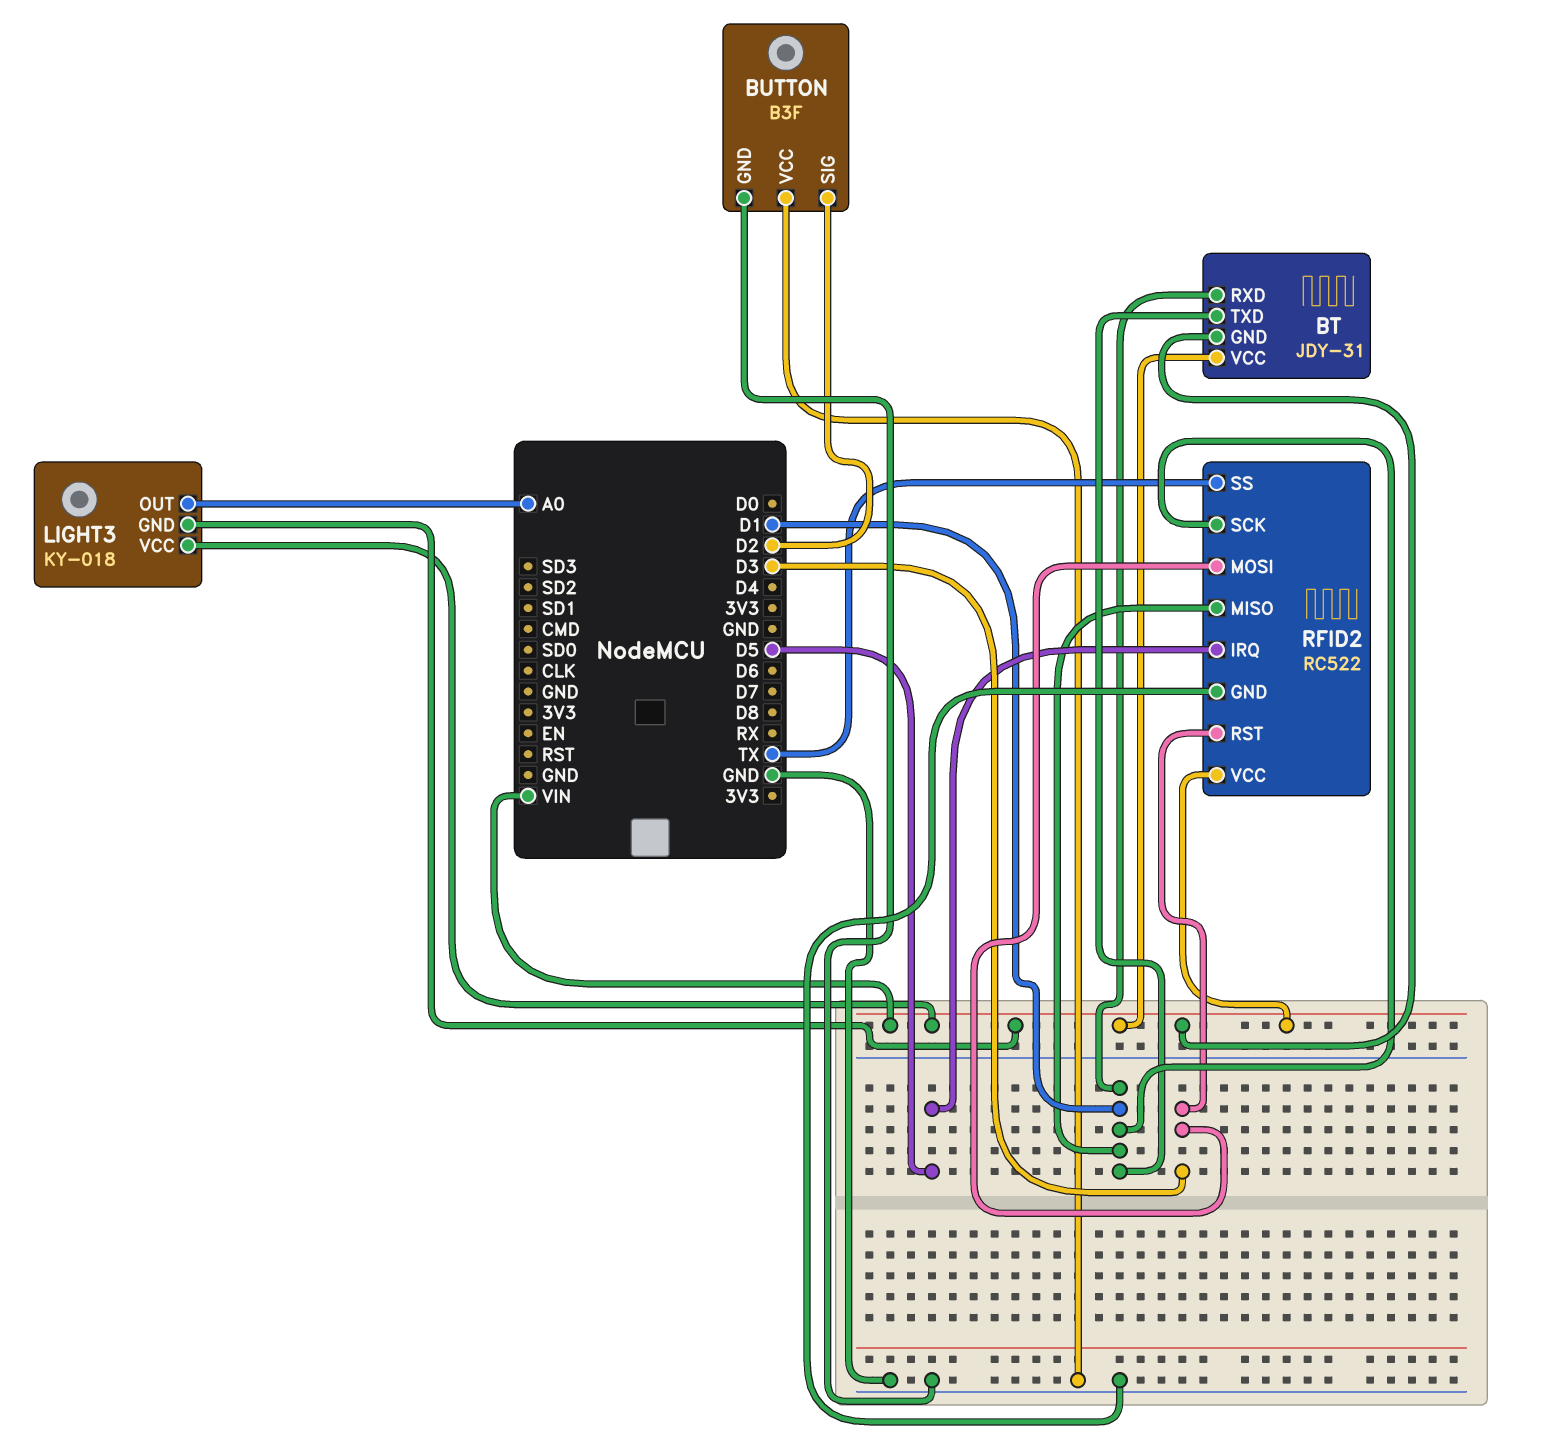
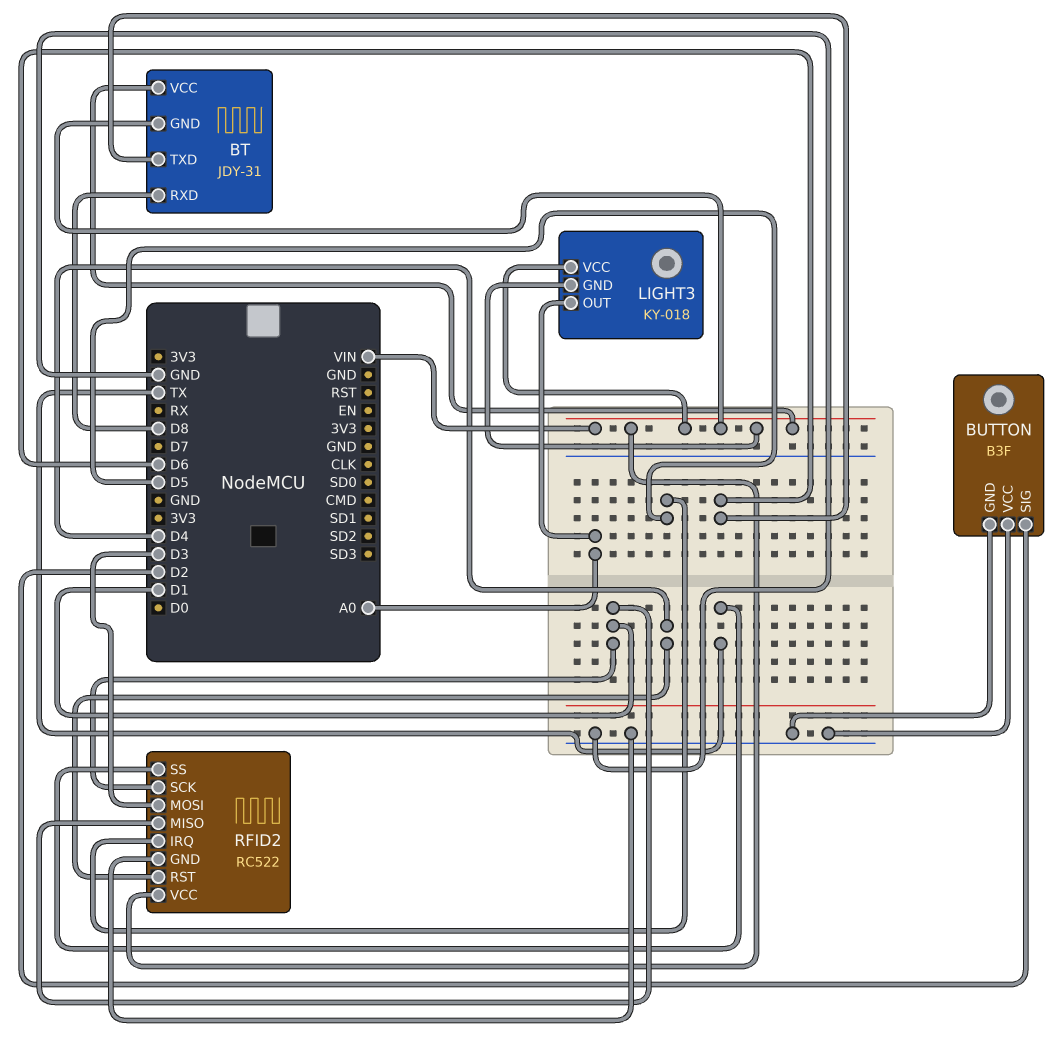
BT pin RXD: D1 -> D8
BT pin TXD: D1 -> D6
RFID2 pin RST: D3 -> D4

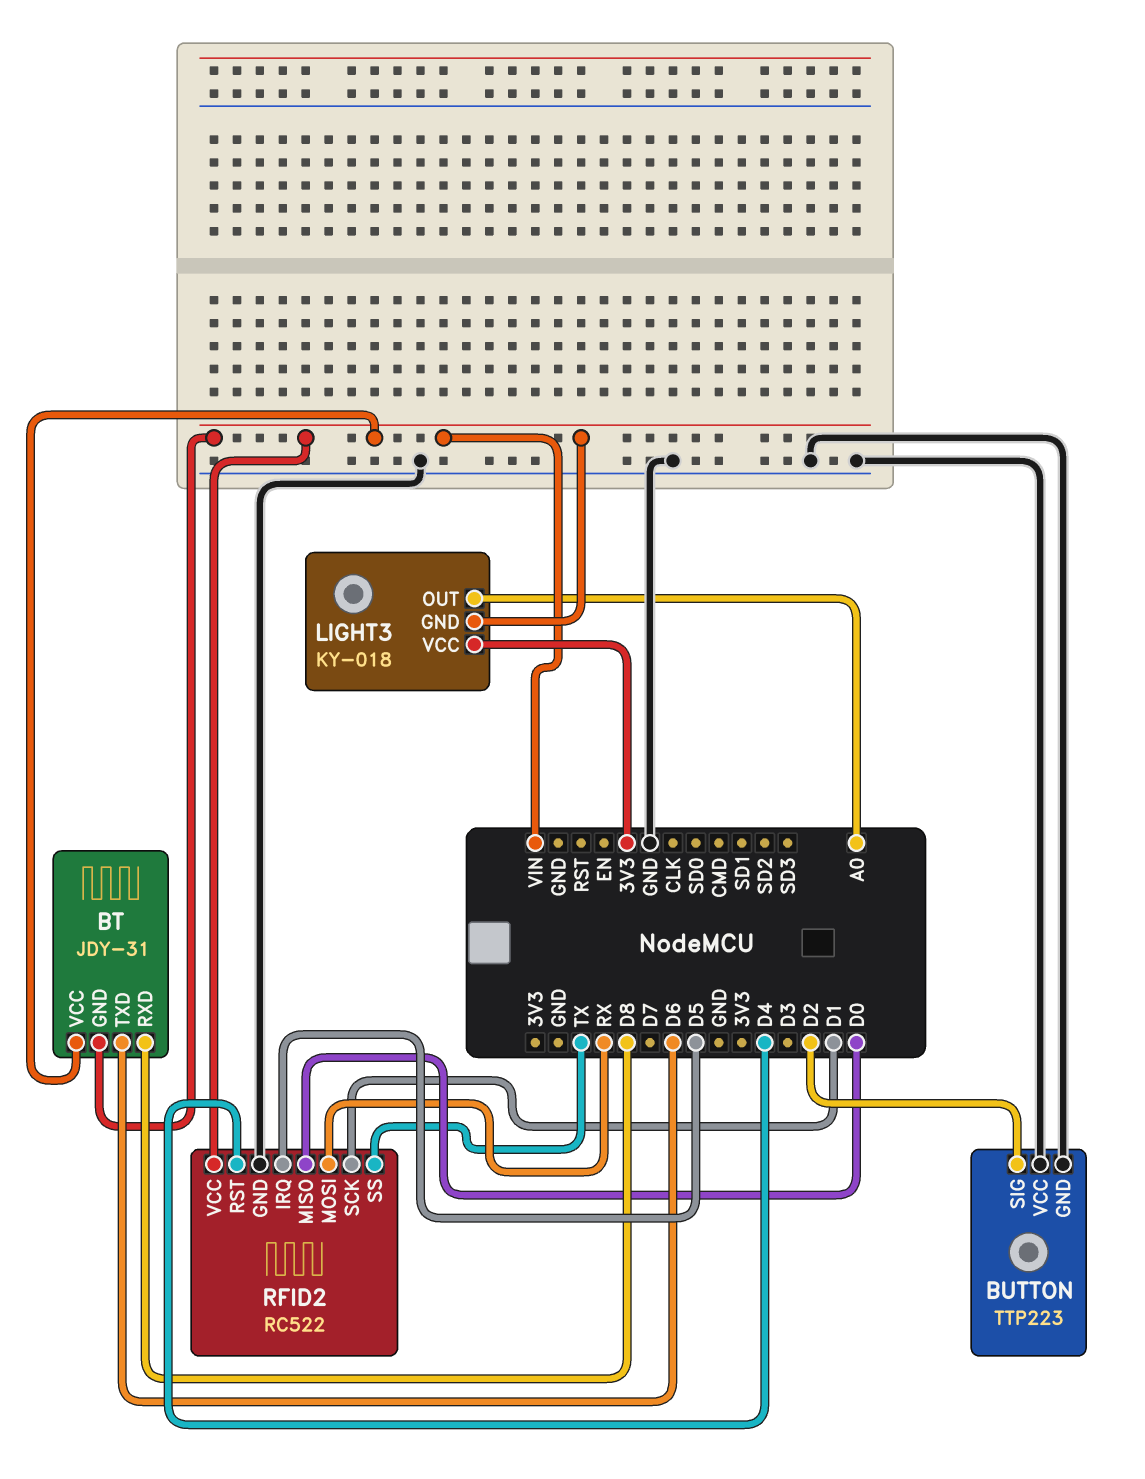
BUTTON: B3F -> TTP223
LIGHT3 pin VCC: VIN -> 3V3
RFID2 pin MISO: D1 -> D0
RFID2 pin MOSI: D3 -> RX

